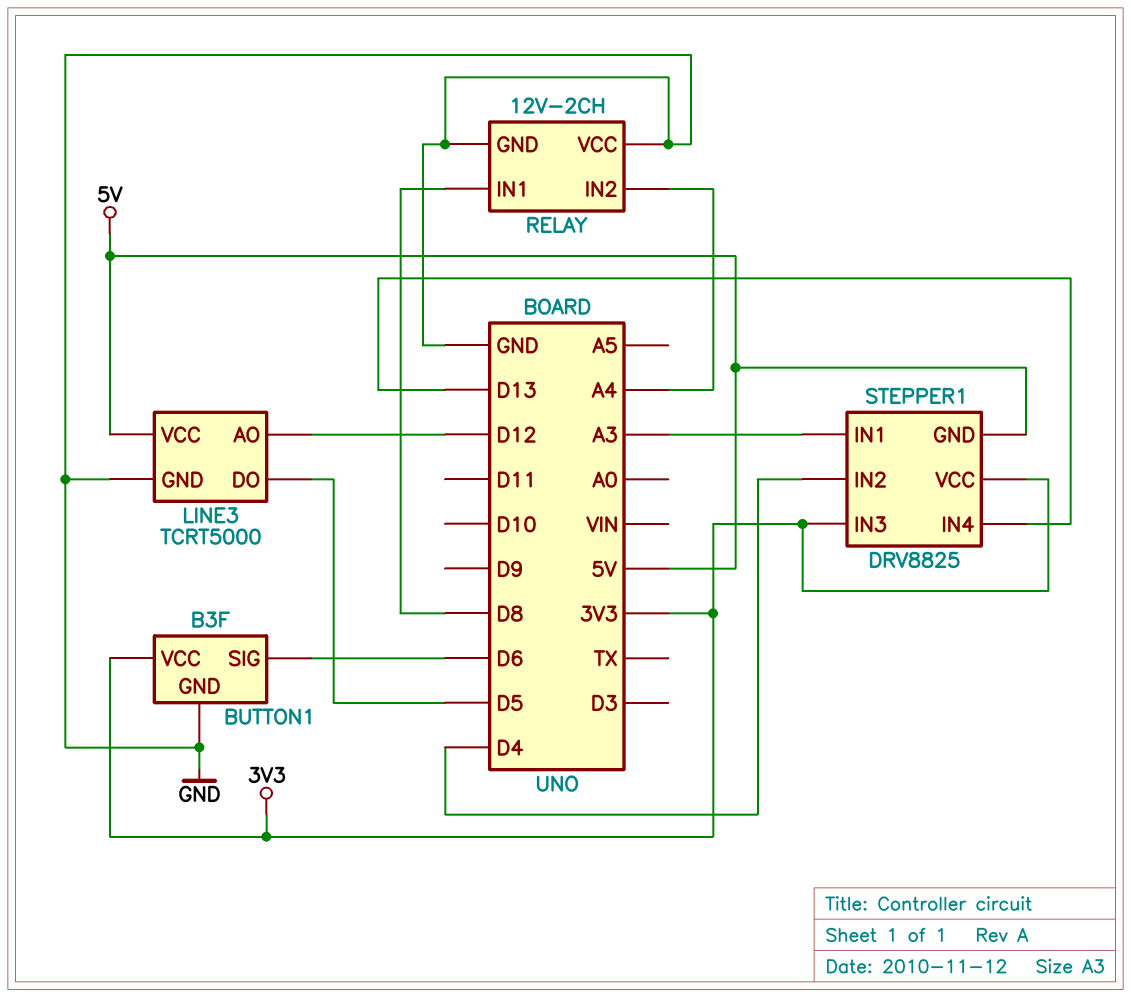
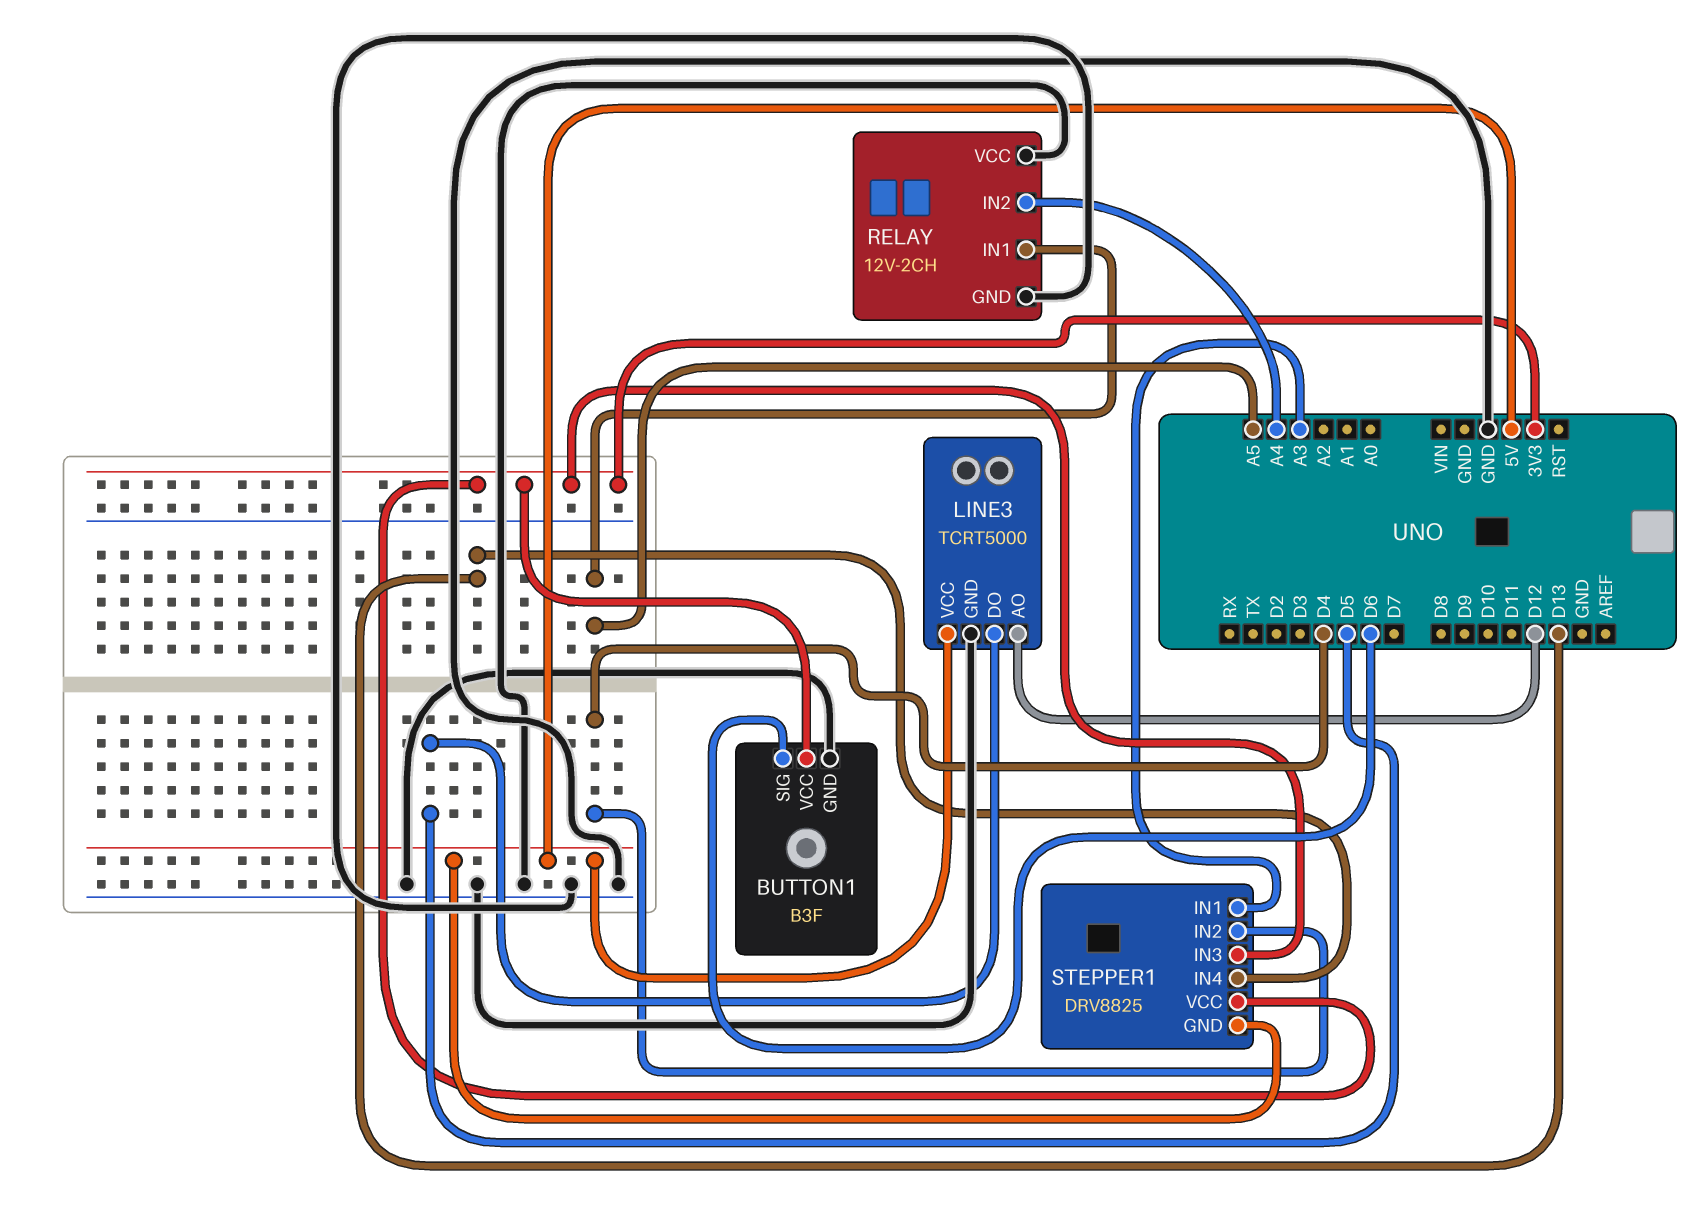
RELAY pin IN1: D8 -> A5

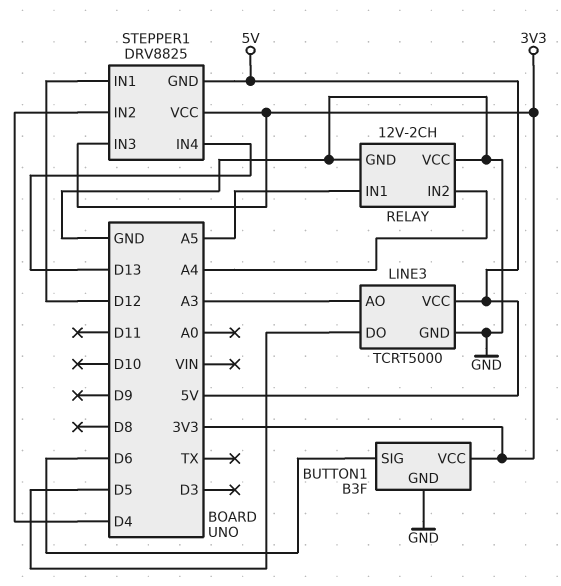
LINE3 pin AO: D12 -> A3
STEPPER1 pin IN1: A3 -> D12

